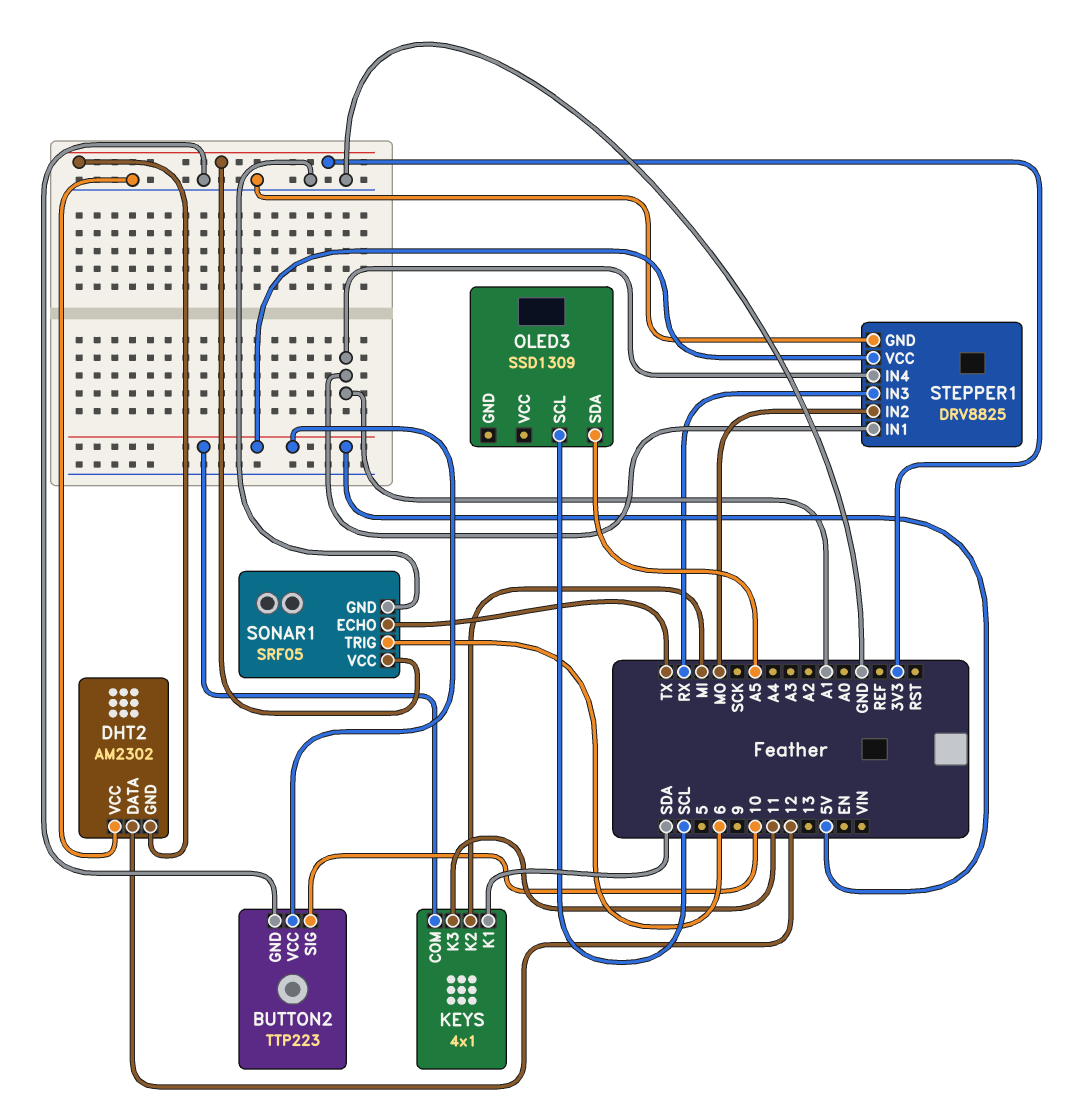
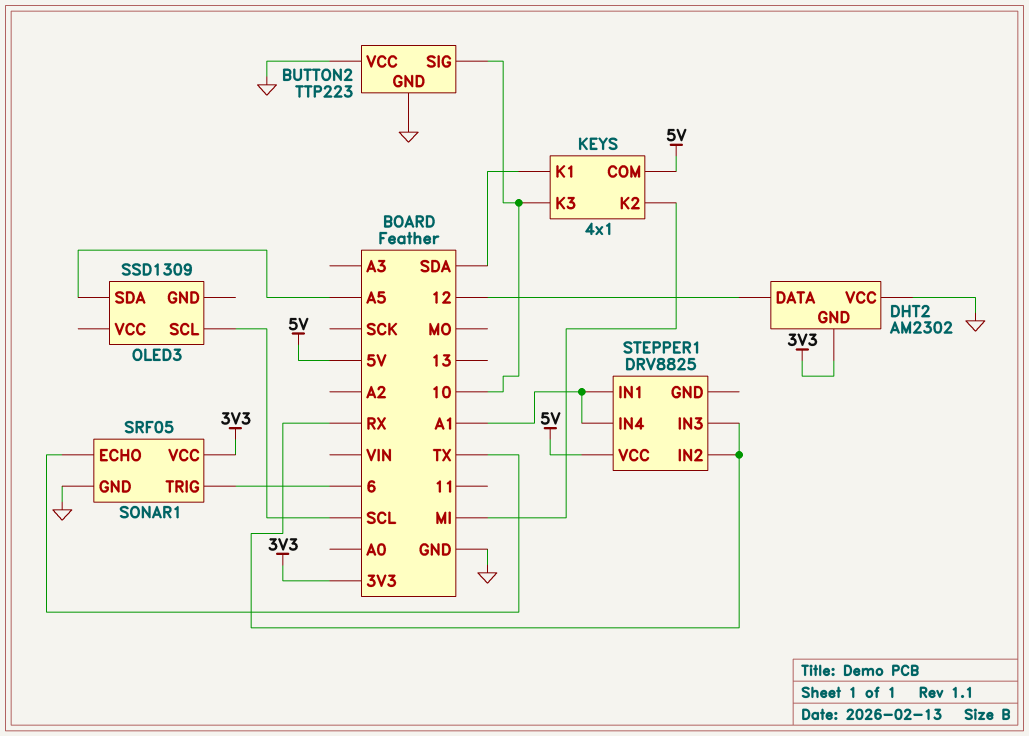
BUTTON2 pin VCC: 5V -> GND
KEYS pin K3: 11 -> 10
STEPPER1 pin GND: GND -> none
STEPPER1 pin IN2: MO -> RX

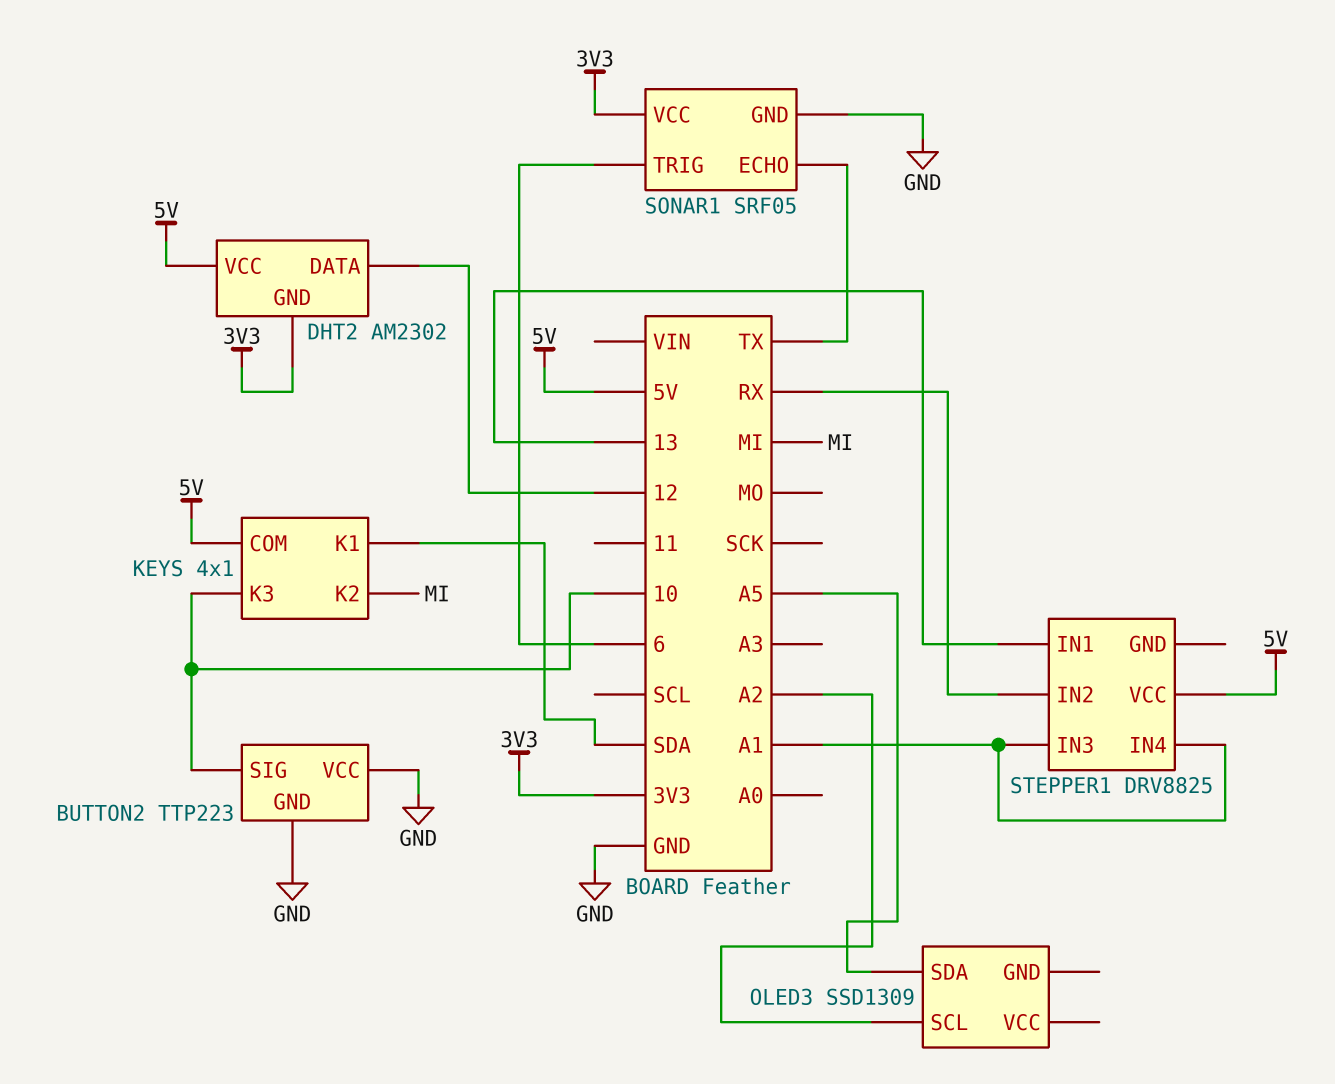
DHT2 pin VCC: GND -> 5V
OLED3 pin SCL: SCL -> A2
STEPPER1 pin IN1: A1 -> 13
STEPPER1 pin IN3: RX -> A1

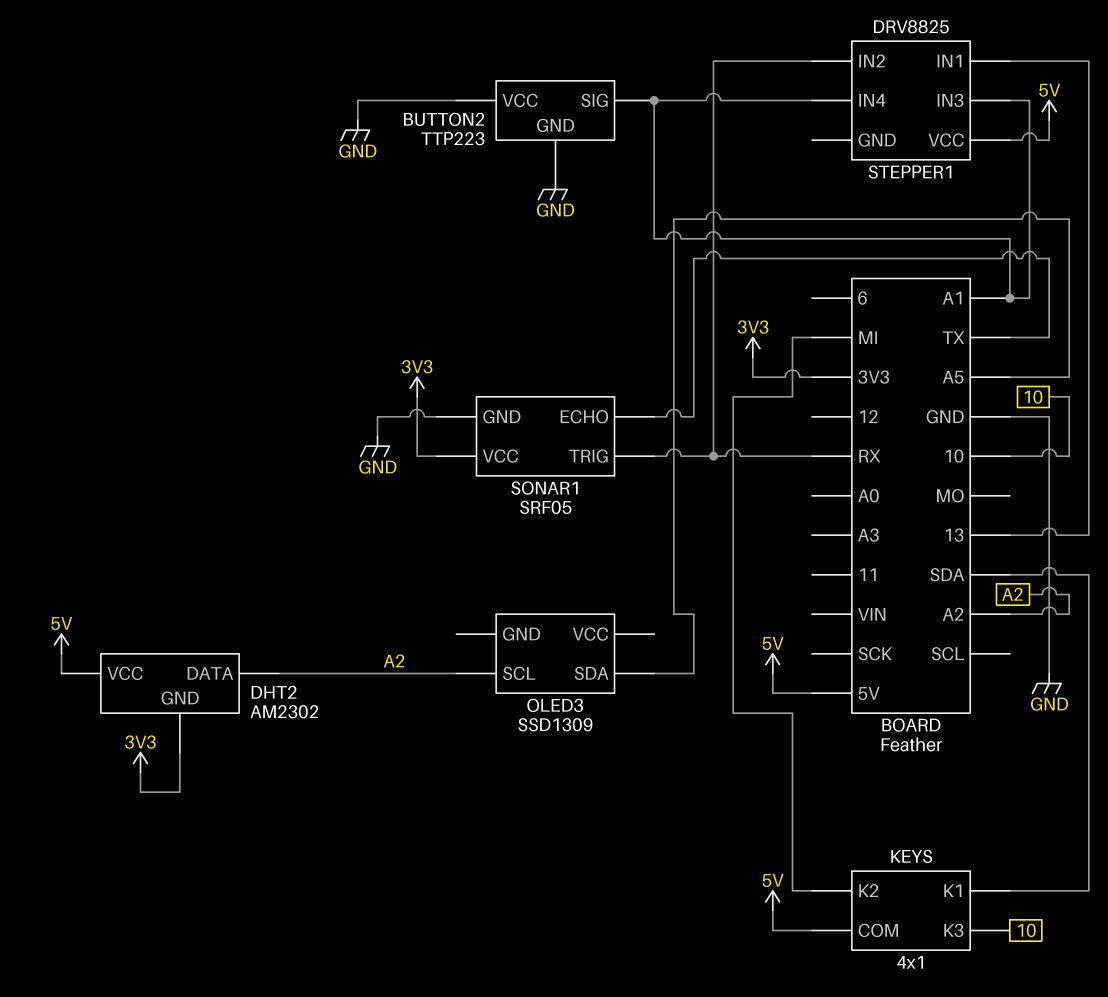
BUTTON2 pin SIG: 10 -> A1
DHT2 pin DATA: 12 -> A2
SONAR1 pin TRIG: 6 -> RX

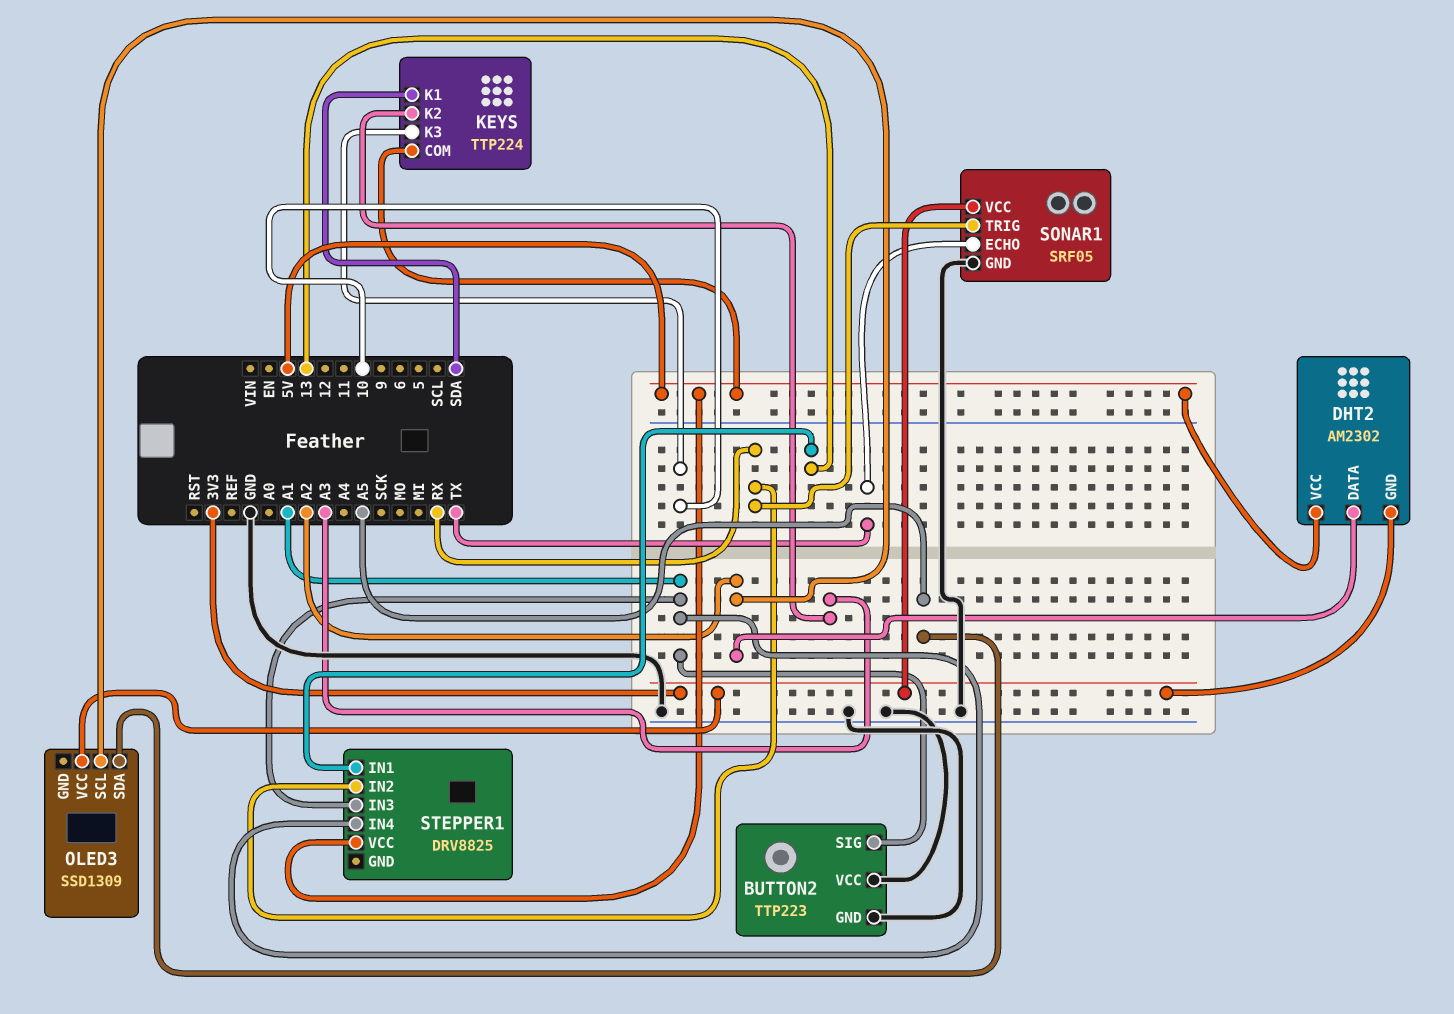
KEYS: 4x1 -> TTP224
KEYS pin K2: MI -> A3
OLED3 pin VCC: none -> 3V3

